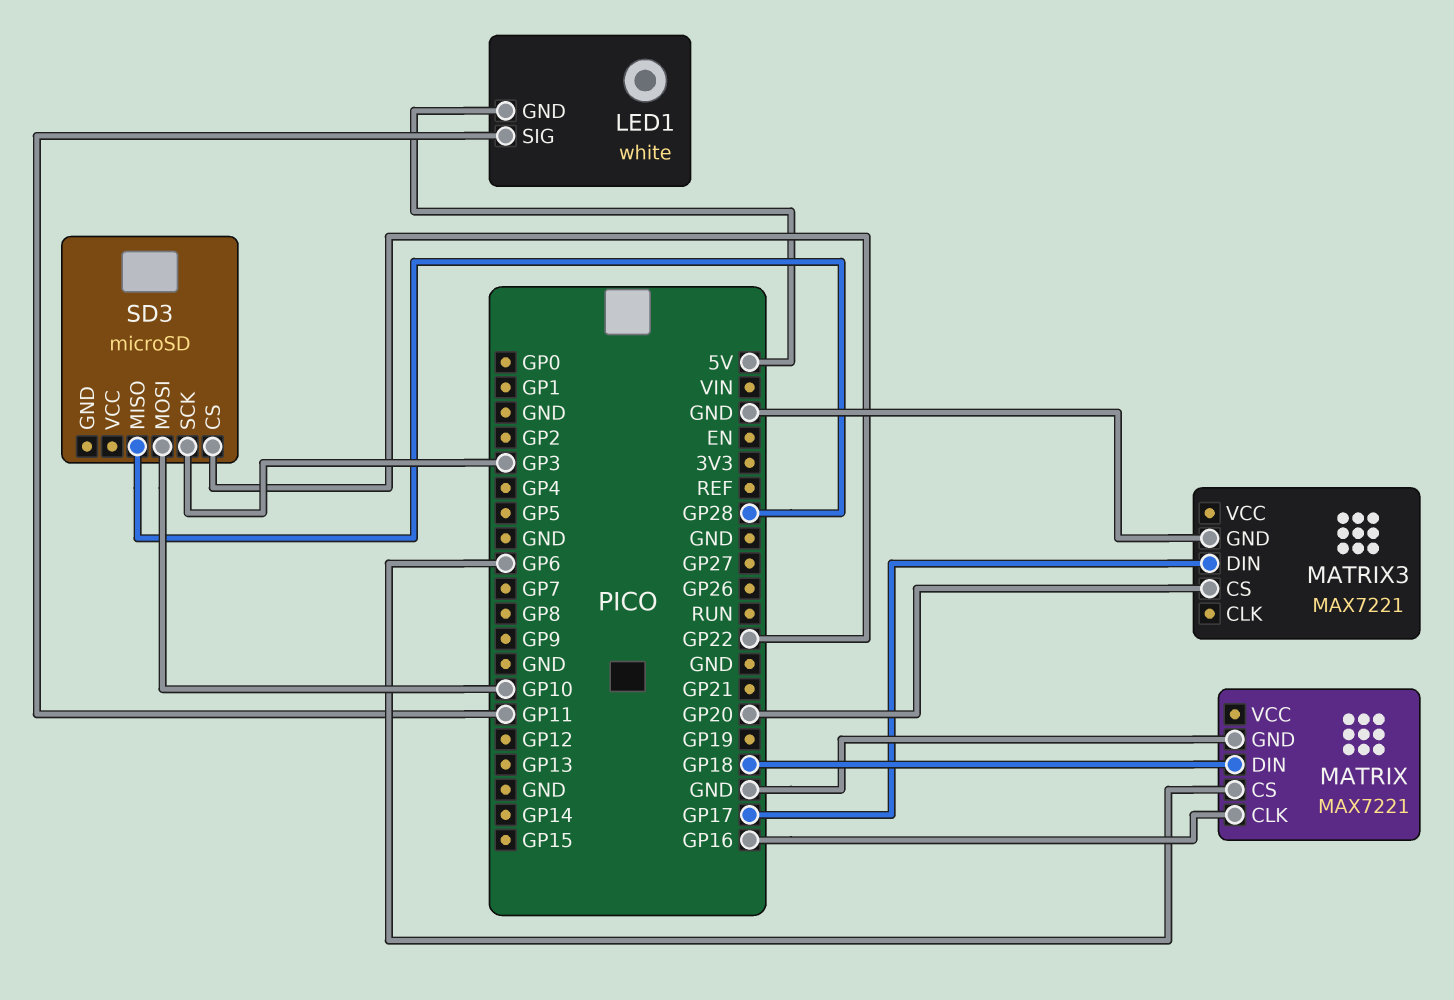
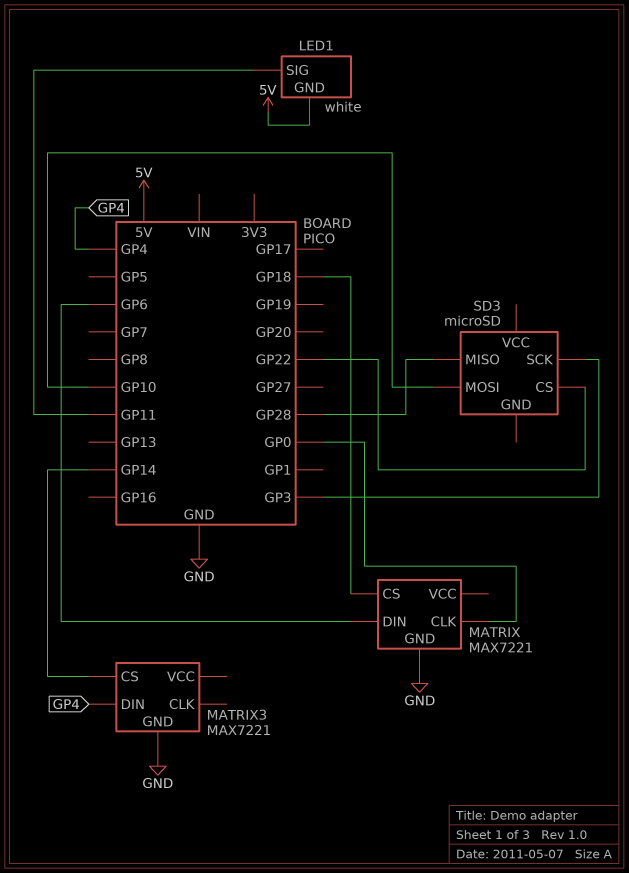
MATRIX pin CLK: GP16 -> GP0
MATRIX pin CS: GP6 -> GP18
MATRIX pin DIN: GP18 -> GP6
MATRIX3 pin CS: GP20 -> GP14
MATRIX3 pin DIN: GP17 -> GP4

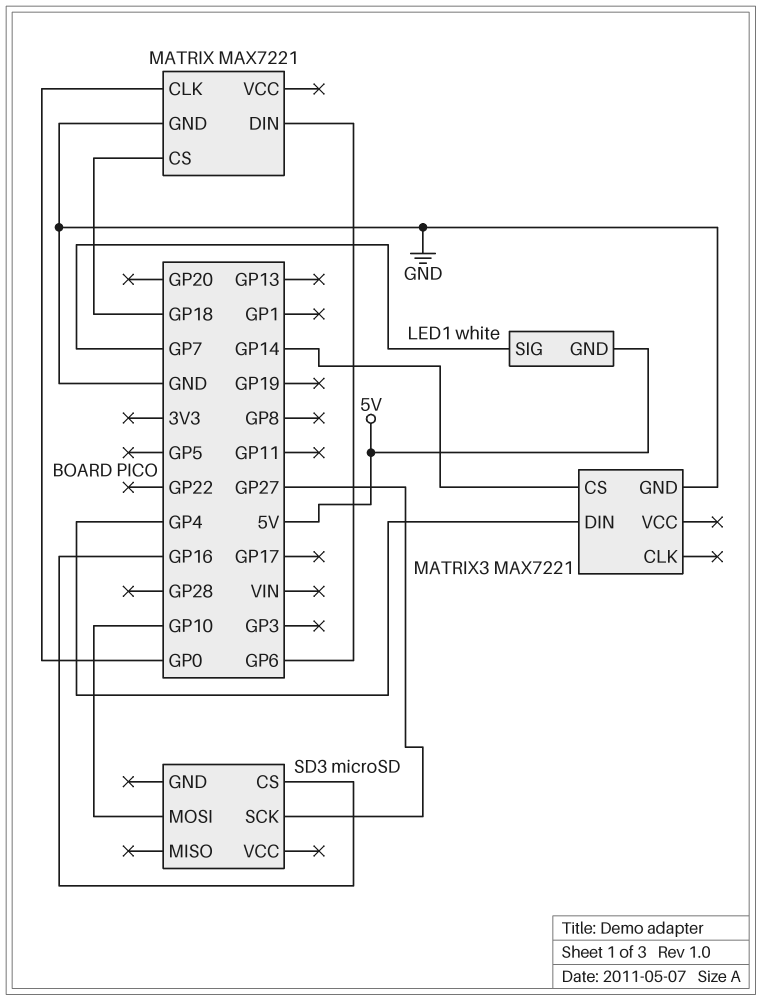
LED1 pin SIG: GP11 -> GP7
SD3 pin CS: GP22 -> GP16
SD3 pin MISO: GP28 -> none
SD3 pin SCK: GP3 -> GP27

